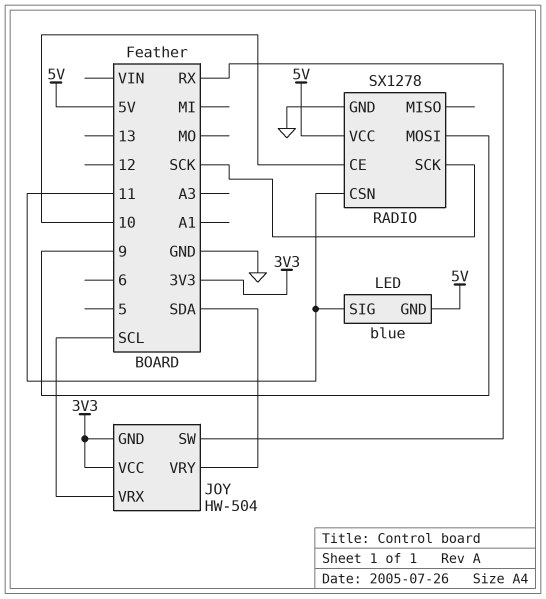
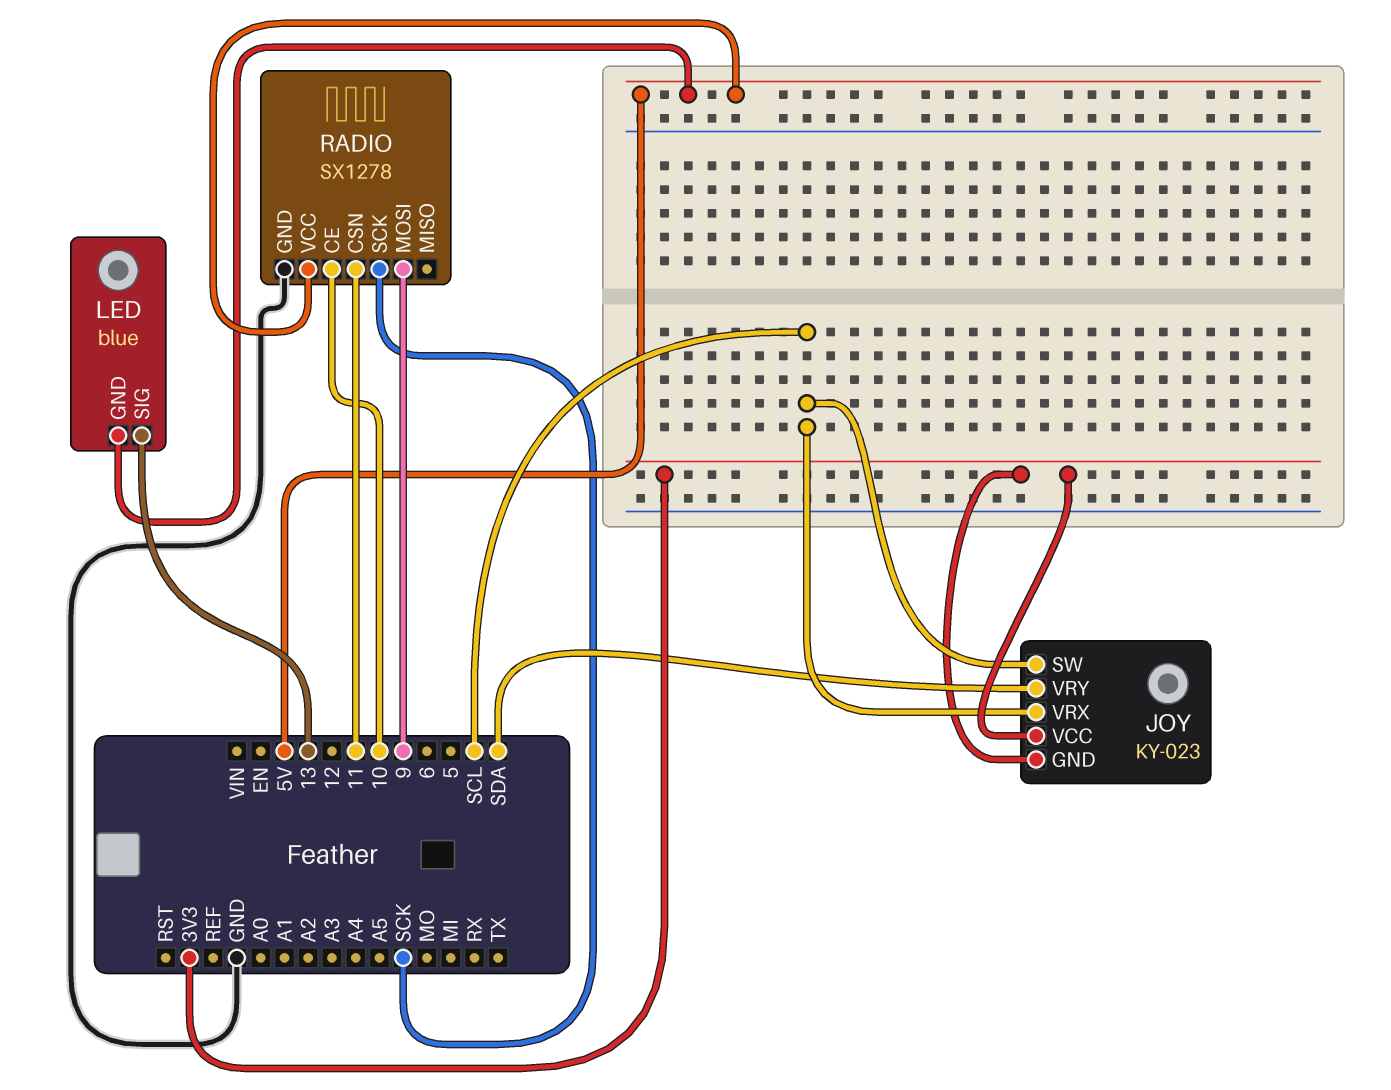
JOY: HW-504 -> KY-023
JOY pin SW: RX -> SCL
LED pin SIG: 11 -> 13

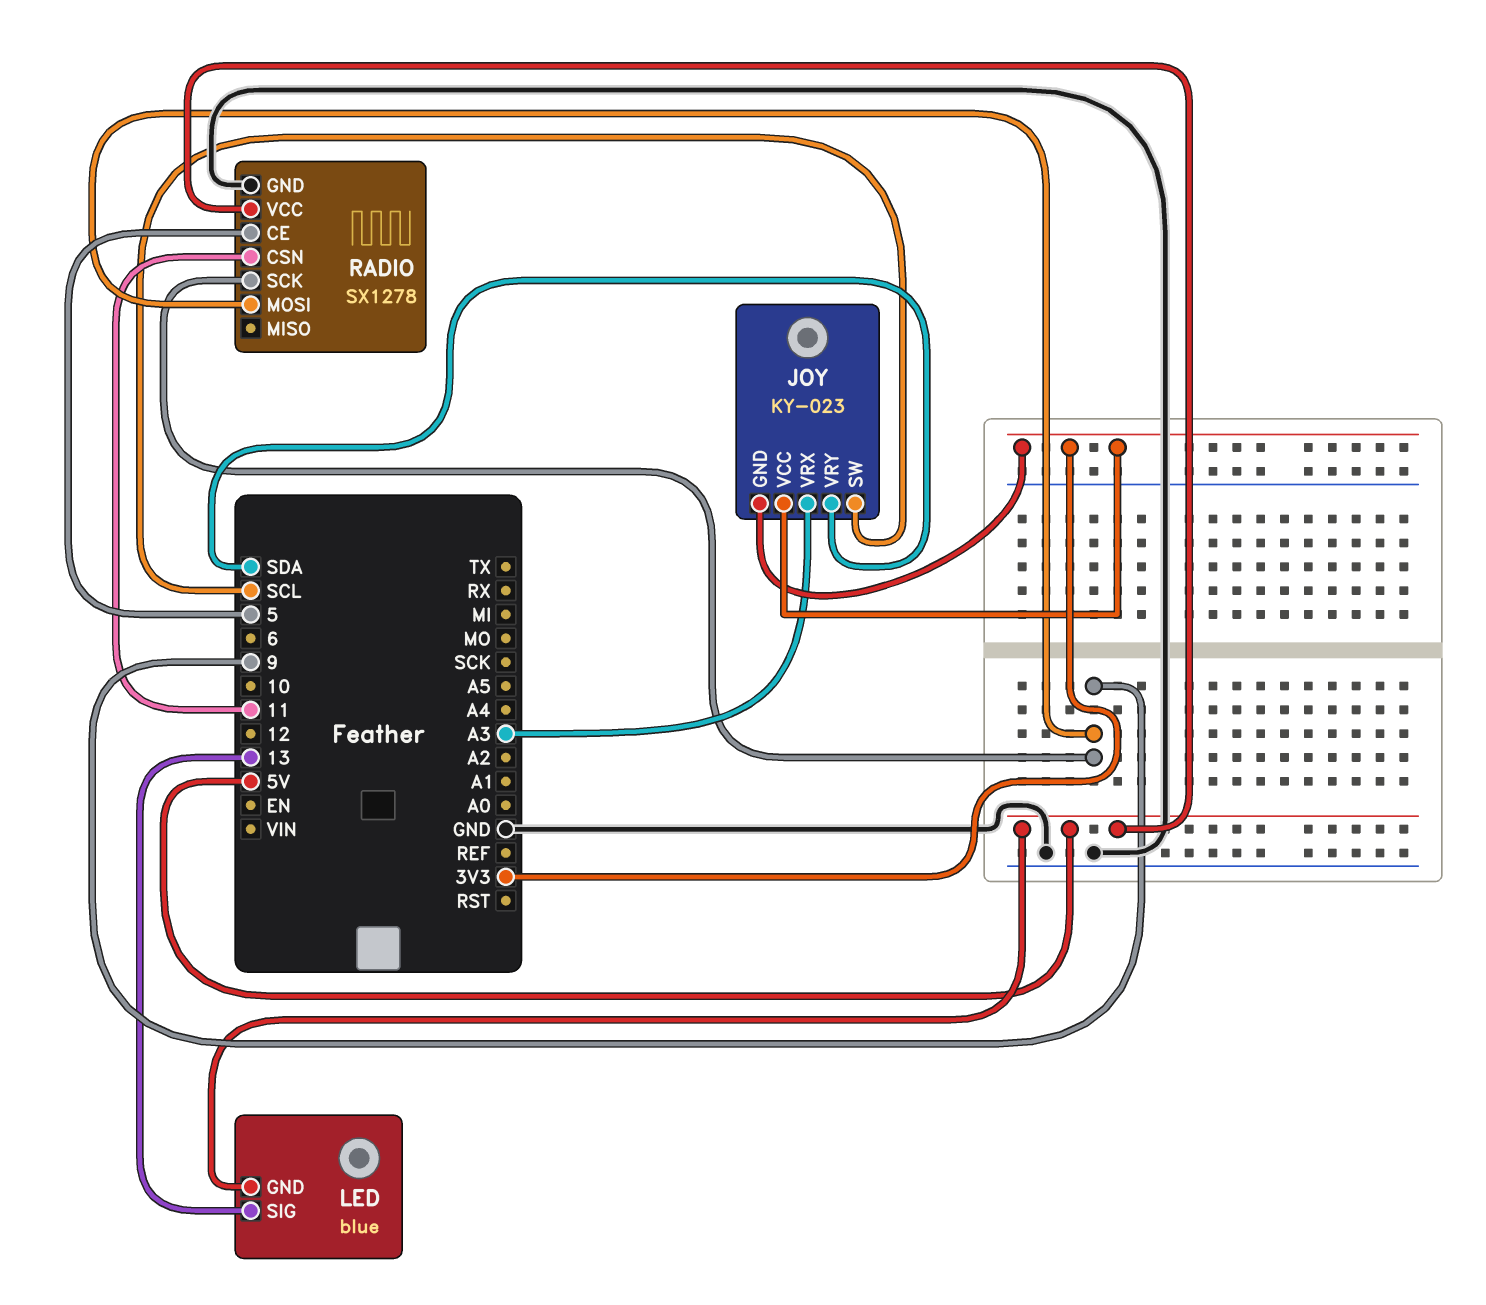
JOY pin VRX: SCL -> A3
RADIO pin CE: 10 -> 5
RADIO pin SCK: SCK -> 9

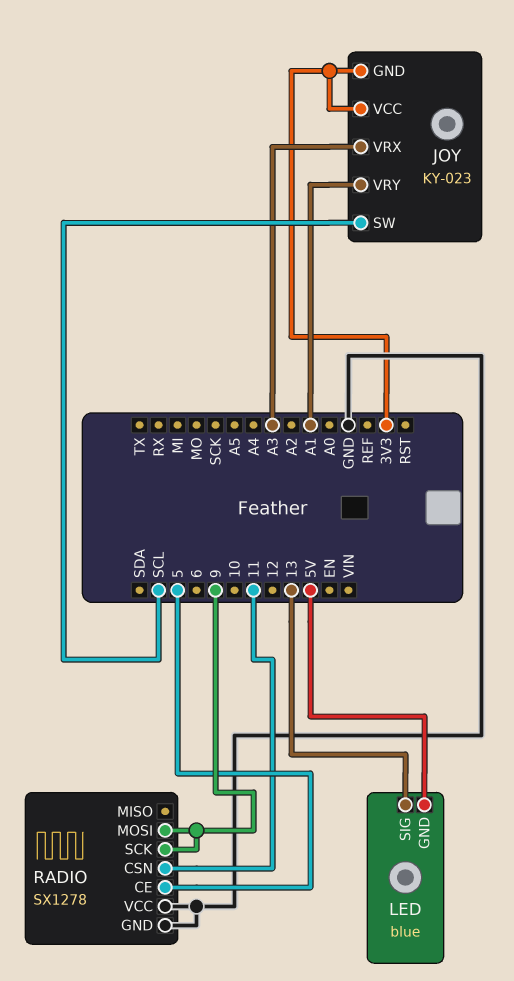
JOY pin VRY: SDA -> A1
RADIO pin VCC: 5V -> GND

